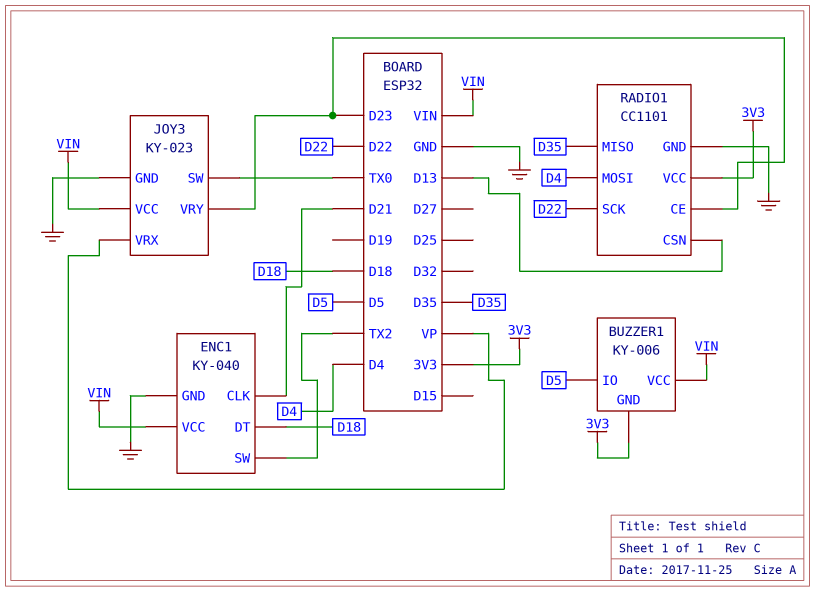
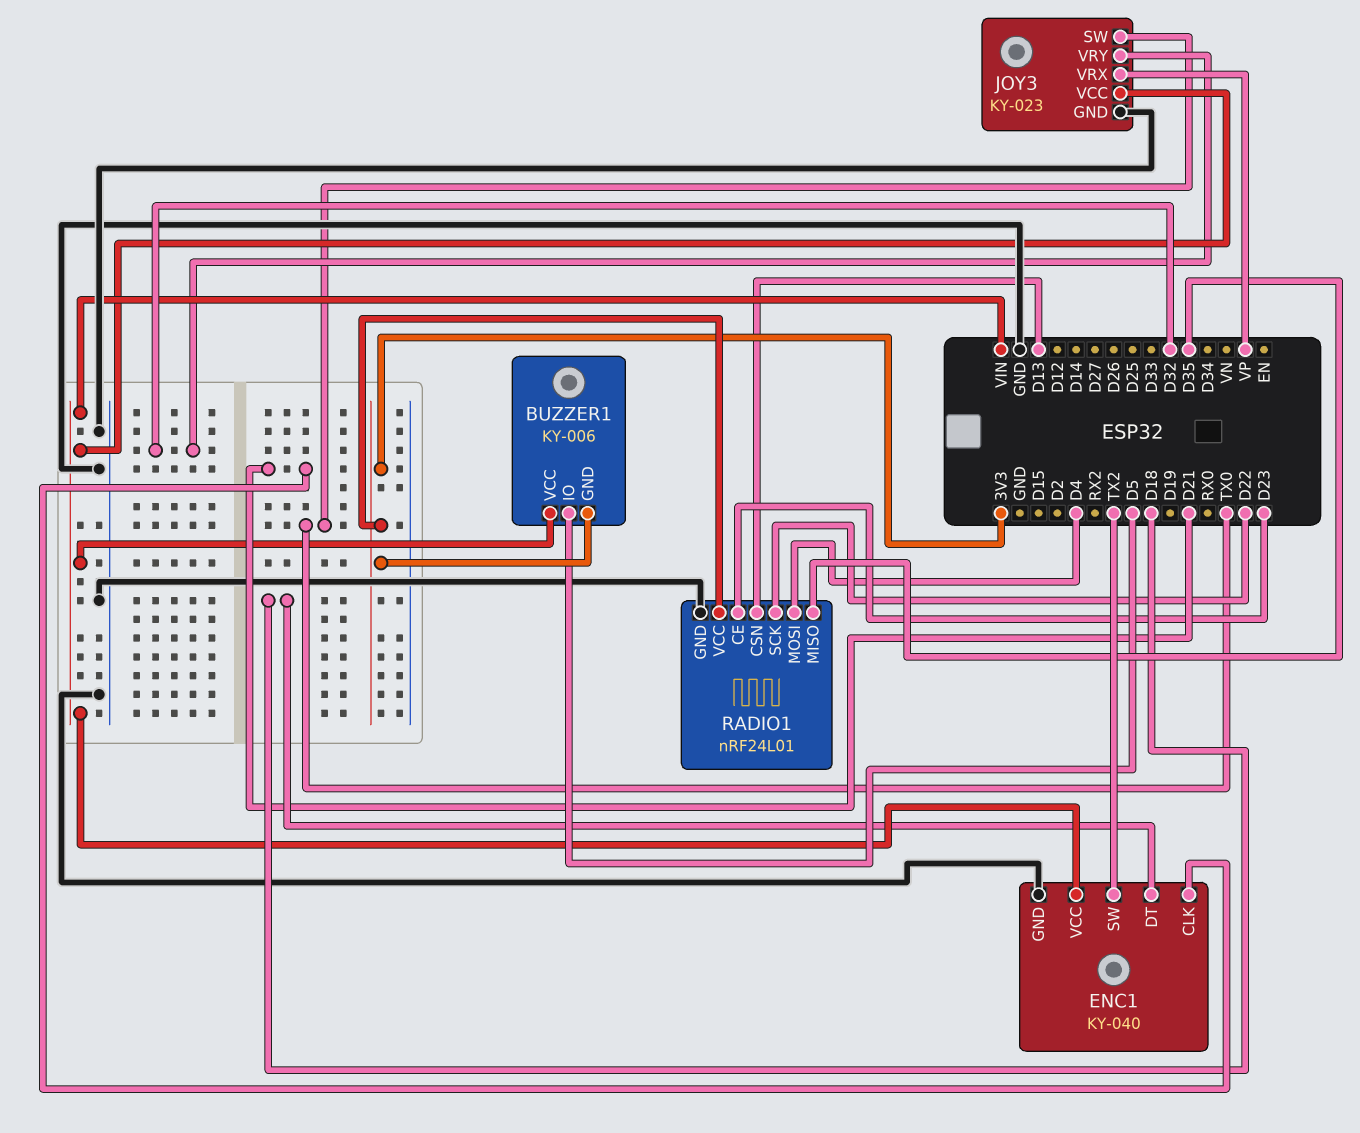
JOY3 pin VRY: D23 -> D32
RADIO1: CC1101 -> nRF24L01

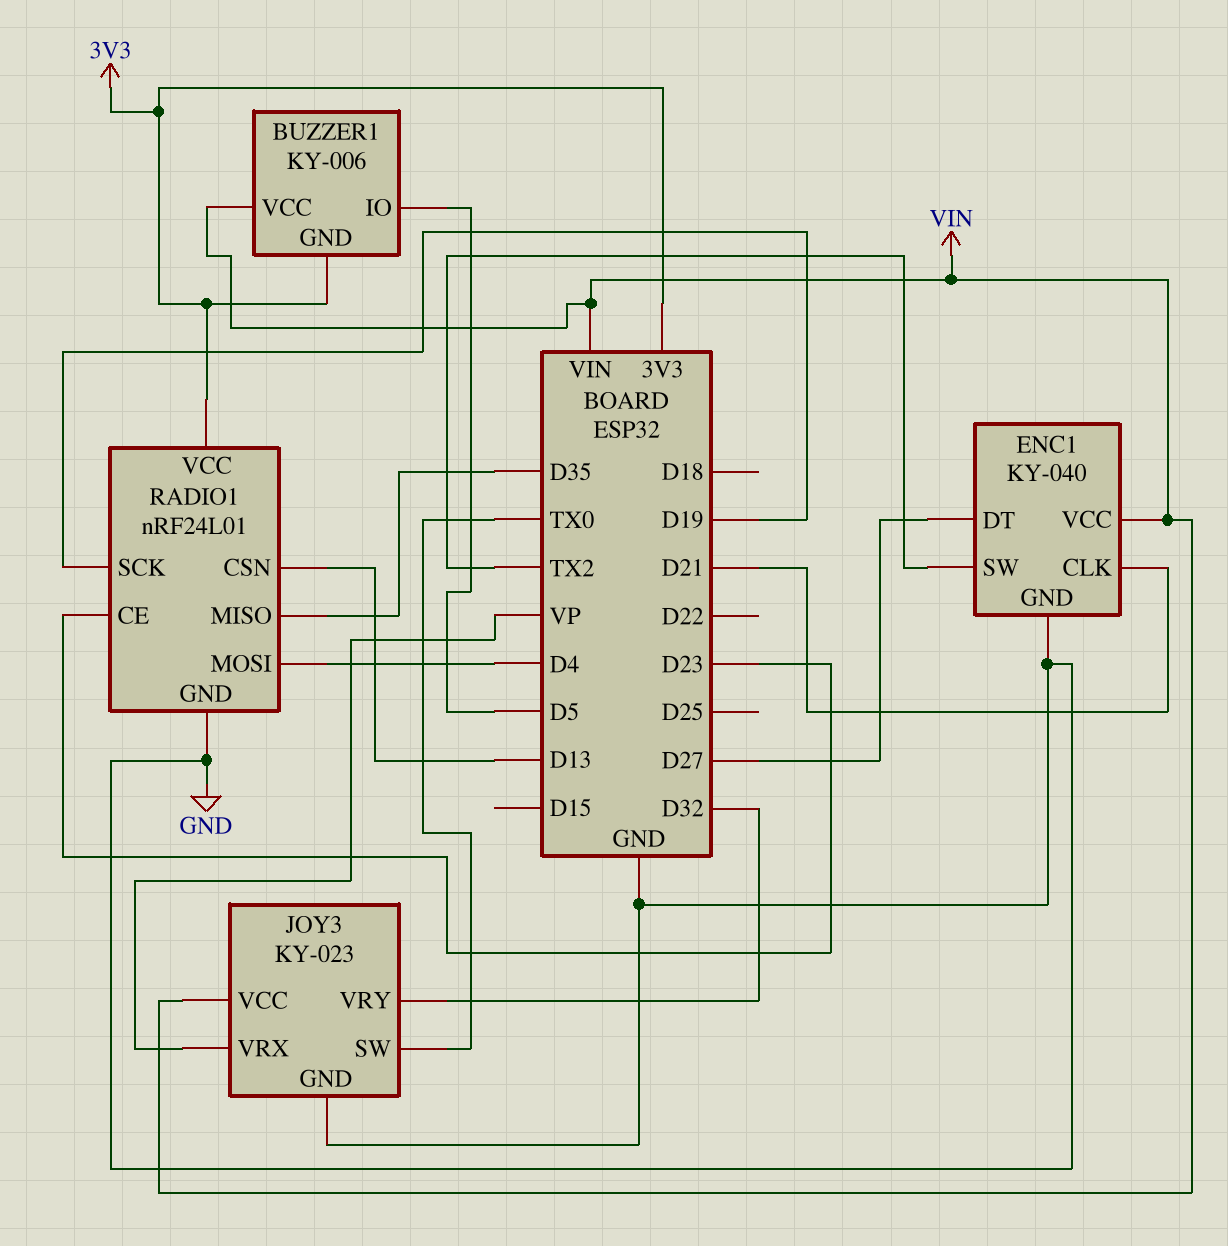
ENC1 pin DT: D18 -> D27
RADIO1 pin SCK: D22 -> D19

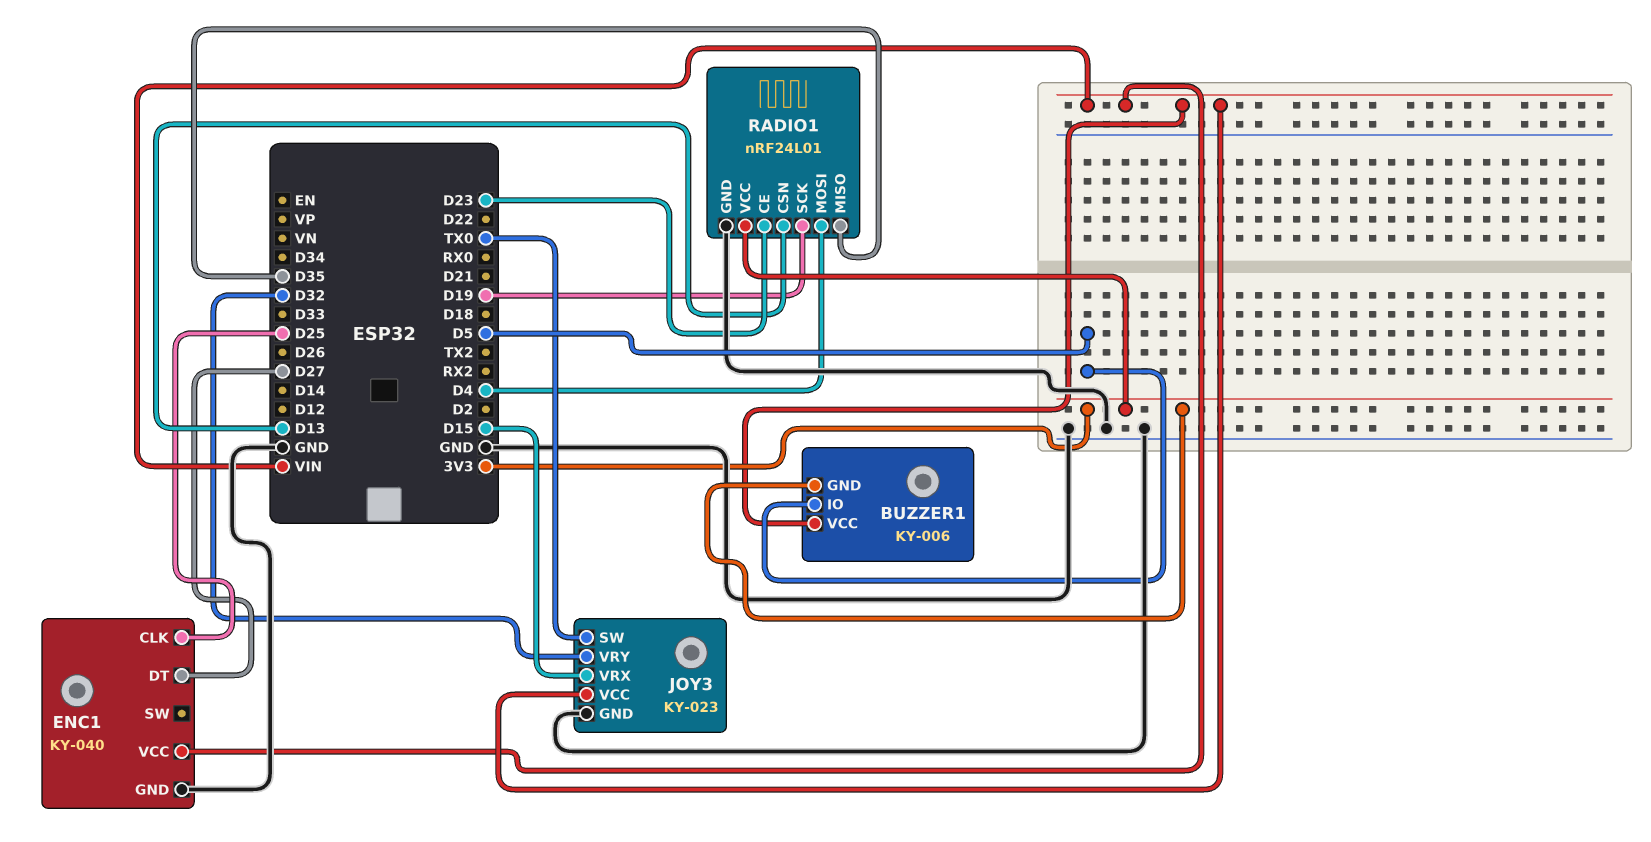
ENC1 pin CLK: D21 -> D25
ENC1 pin SW: TX2 -> none
JOY3 pin VRX: VP -> D15

